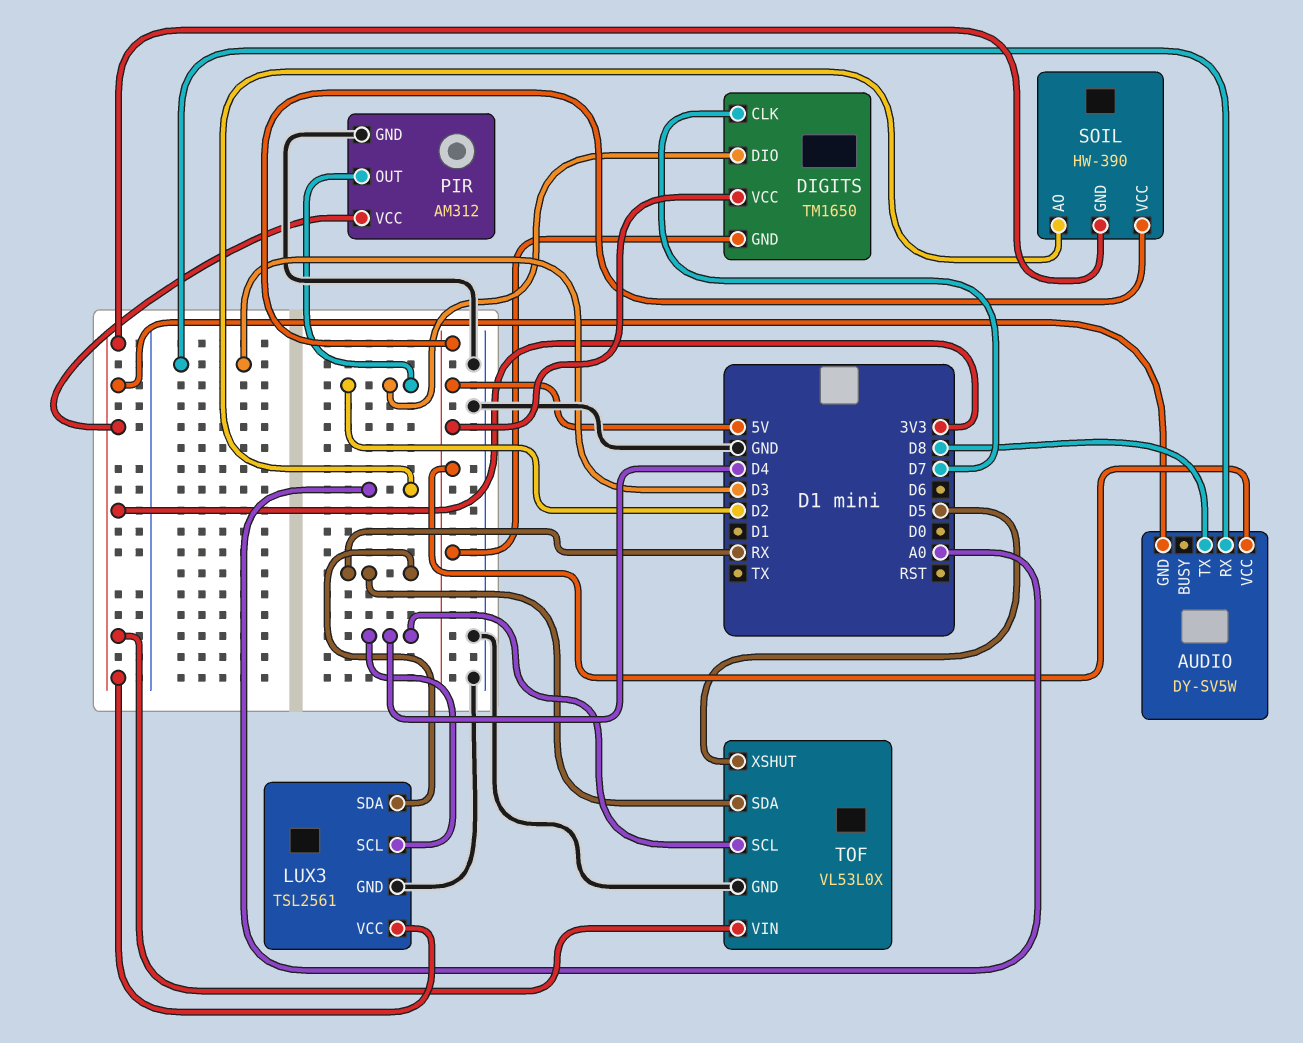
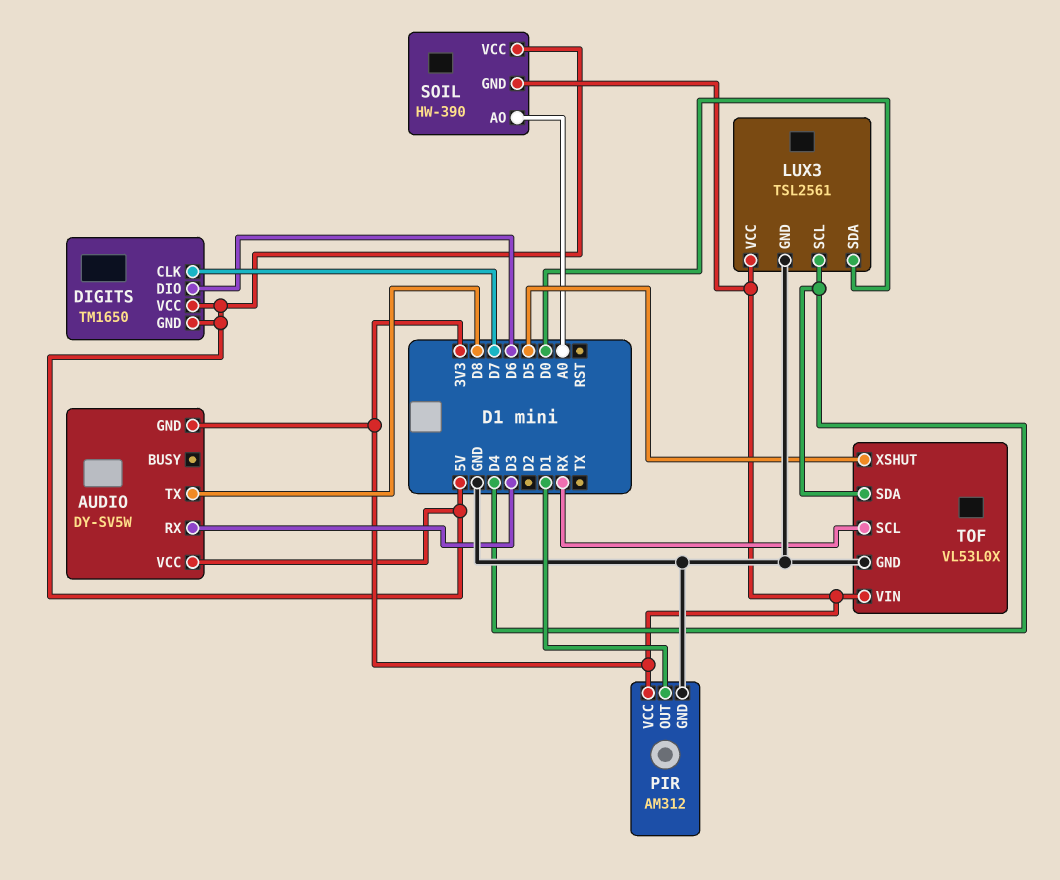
DIGITS pin DIO: D2 -> D6
LUX3 pin SDA: RX -> D0
PIR pin OUT: D2 -> D1
TOF pin SCL: D4 -> RX
TOF pin SDA: RX -> D4

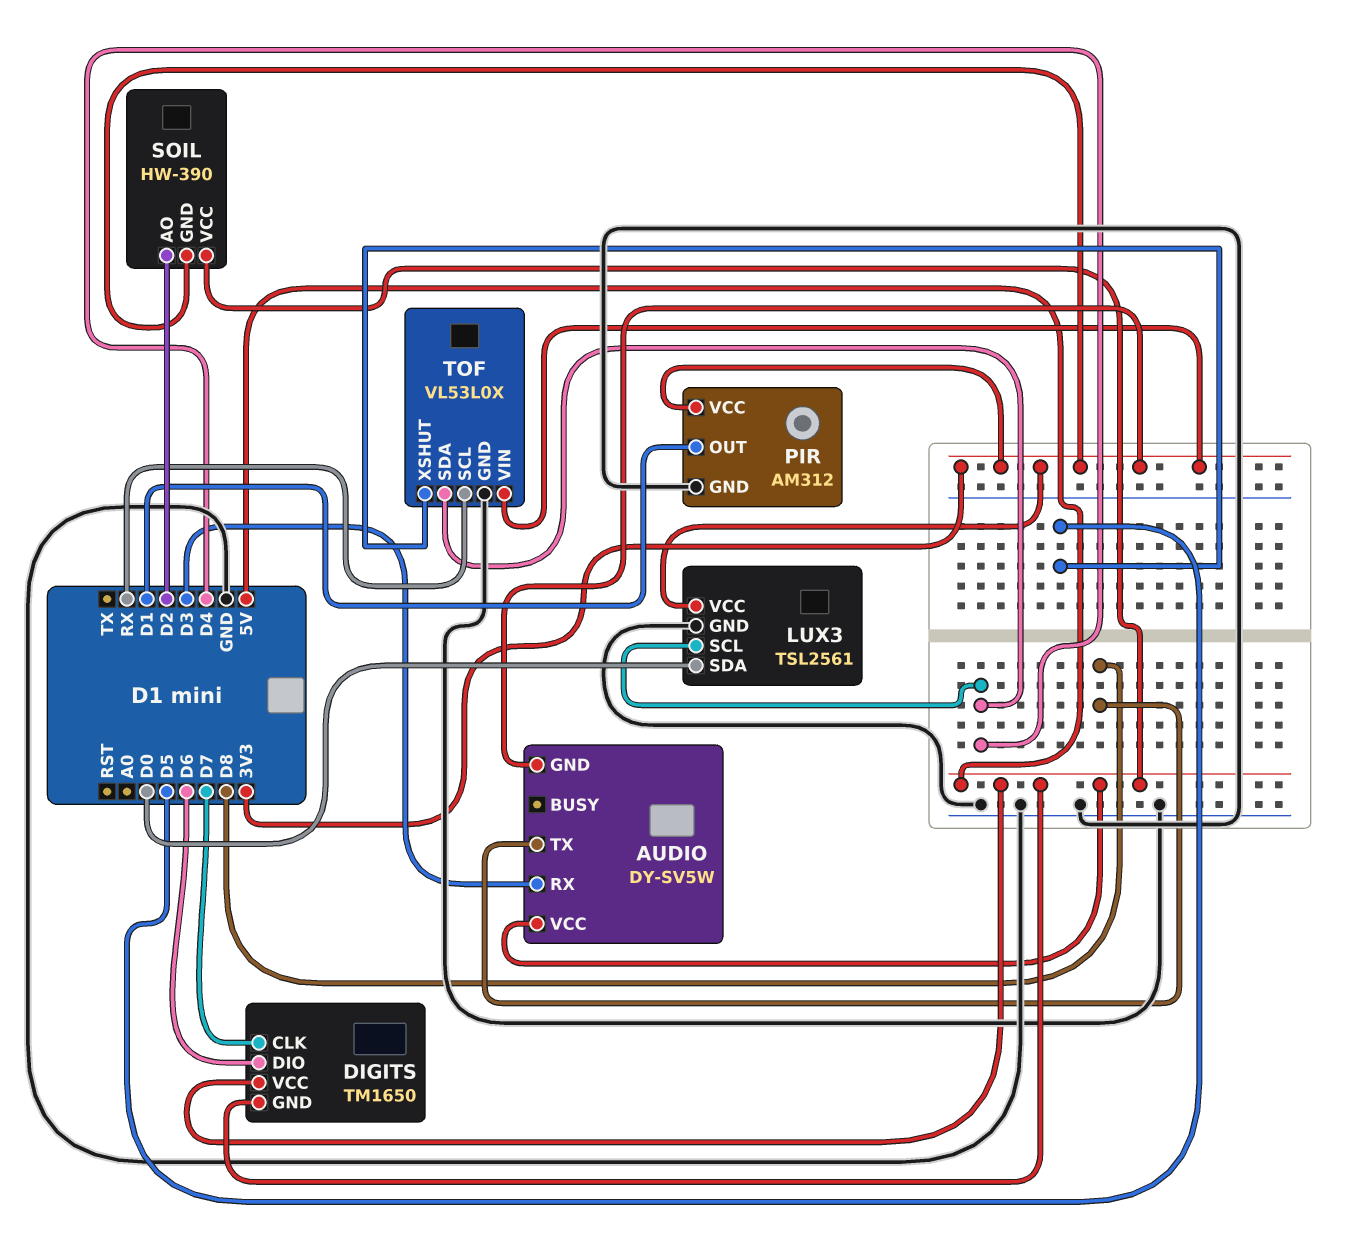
SOIL pin AO: A0 -> D2

